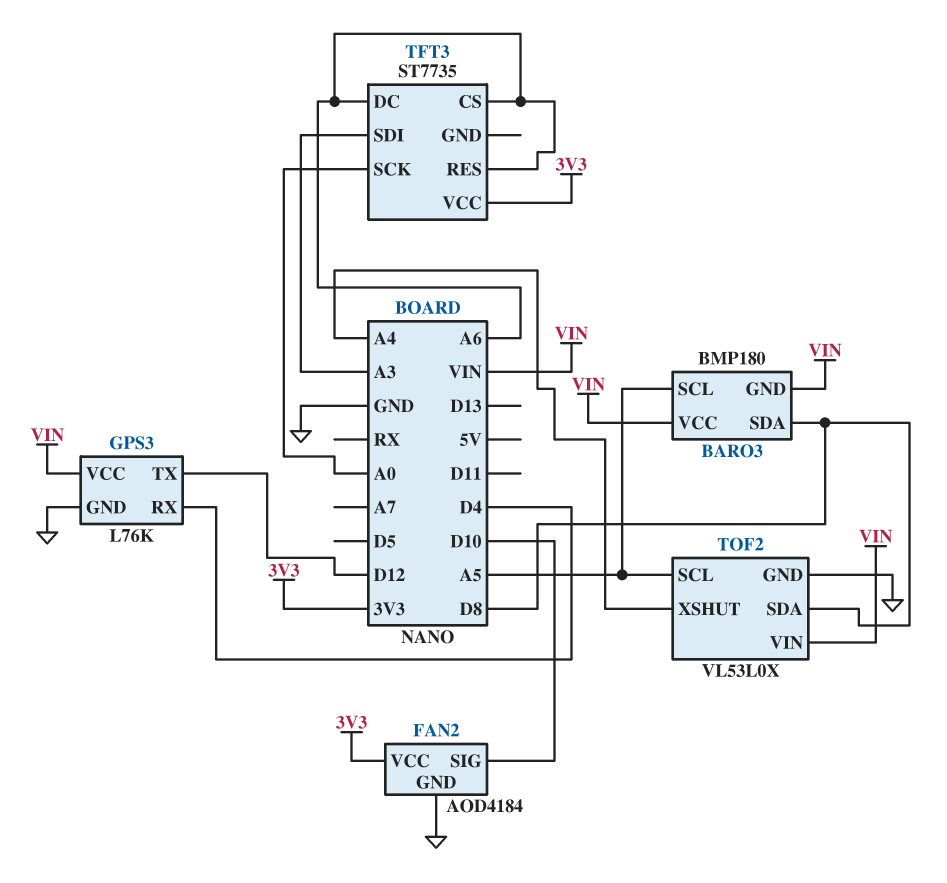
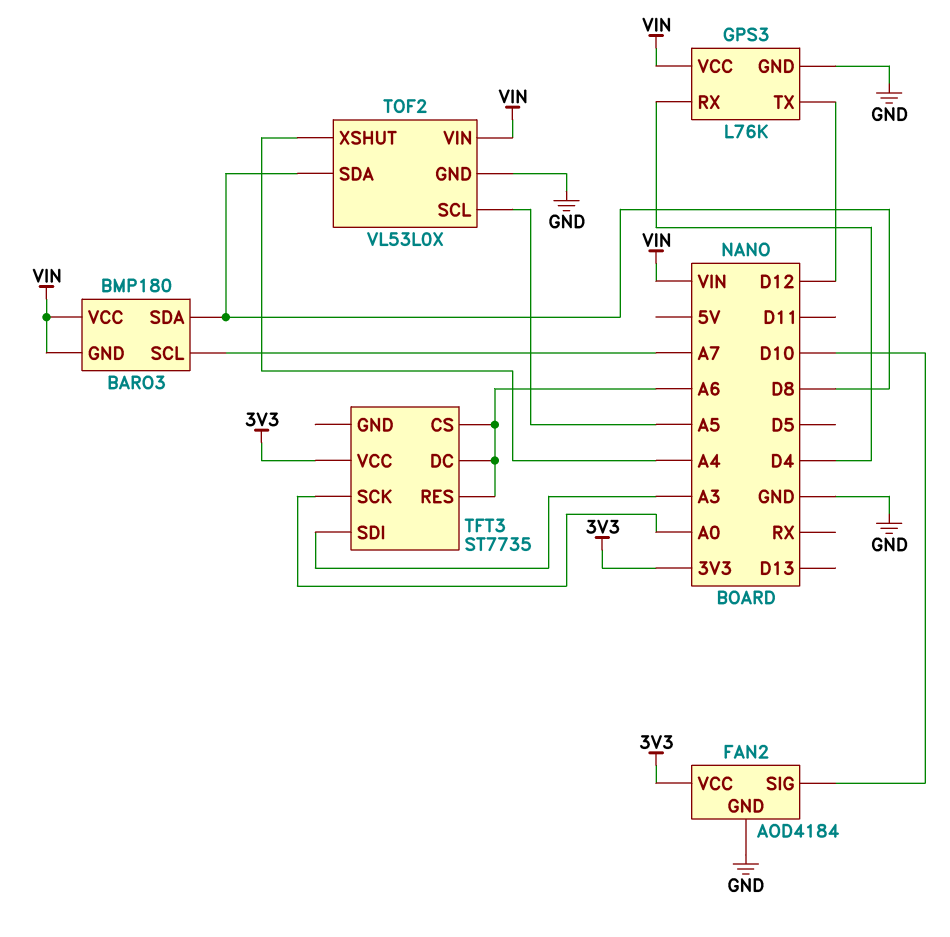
BARO3 pin SCL: A5 -> A7

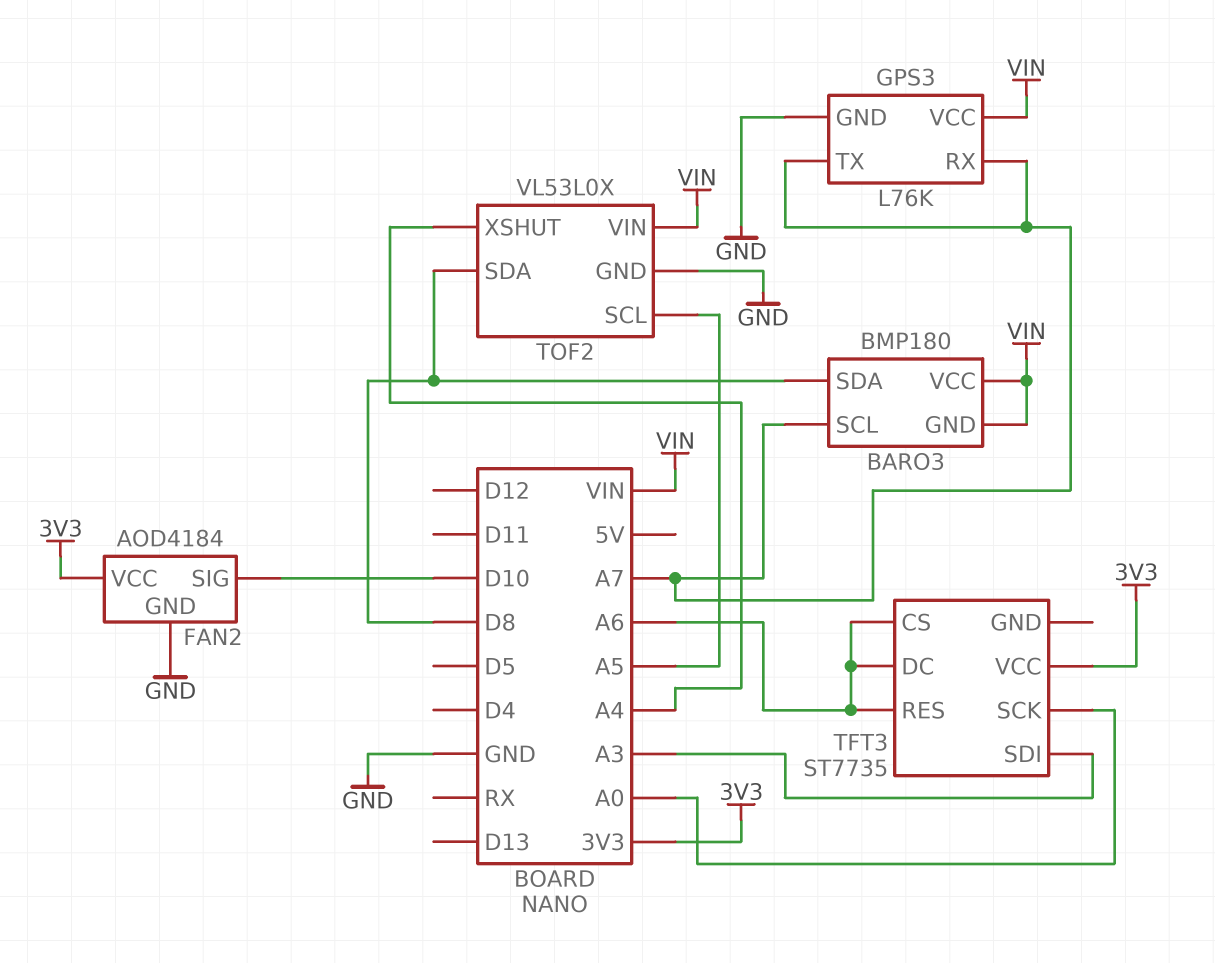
GPS3 pin RX: D4 -> A7
GPS3 pin TX: D12 -> A7

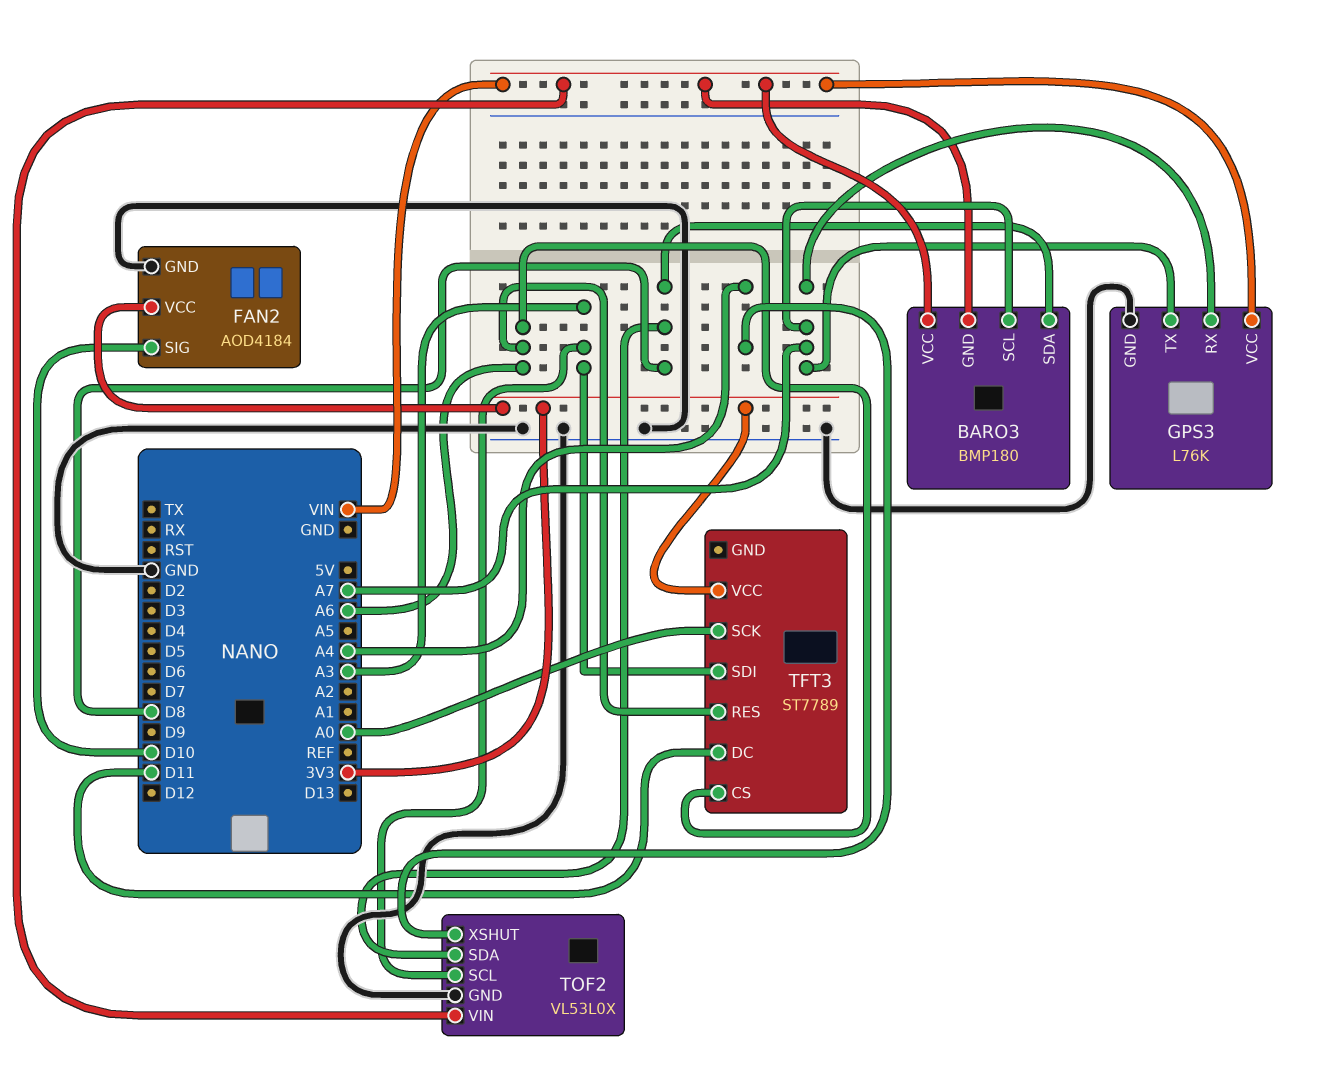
TFT3: ST7735 -> ST7789
TFT3 pin DC: A6 -> D11
TOF2 pin SCL: A5 -> A3

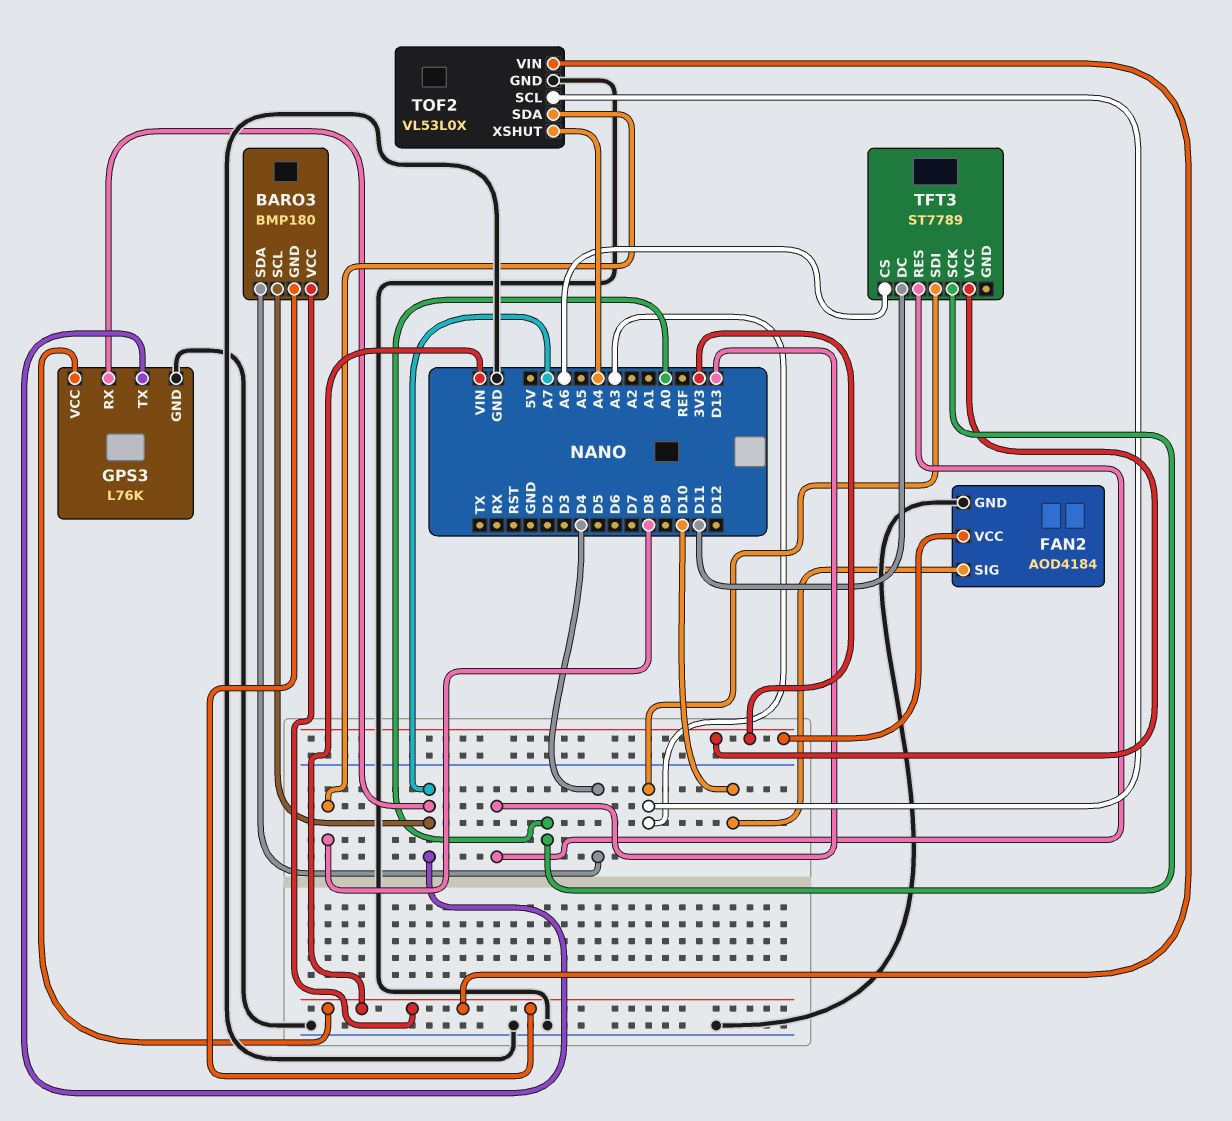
BARO3 pin SDA: D8 -> D4
TFT3 pin RES: A6 -> D13

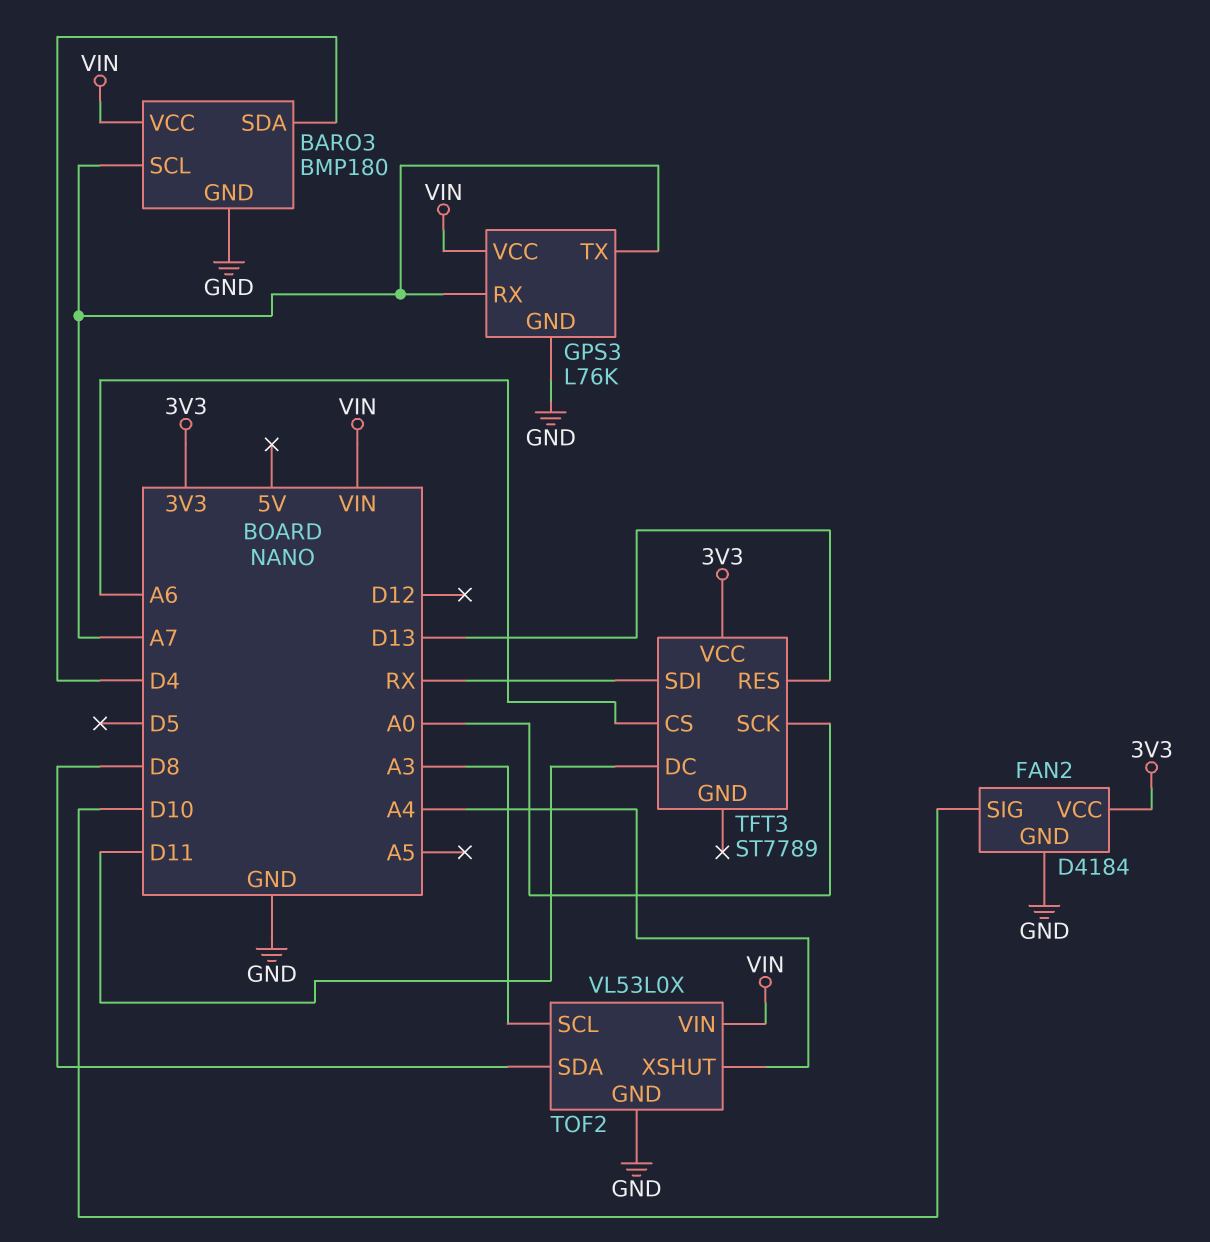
BARO3 pin GND: VIN -> GND
FAN2: AOD4184 -> D4184
TFT3 pin SDI: A3 -> RX

